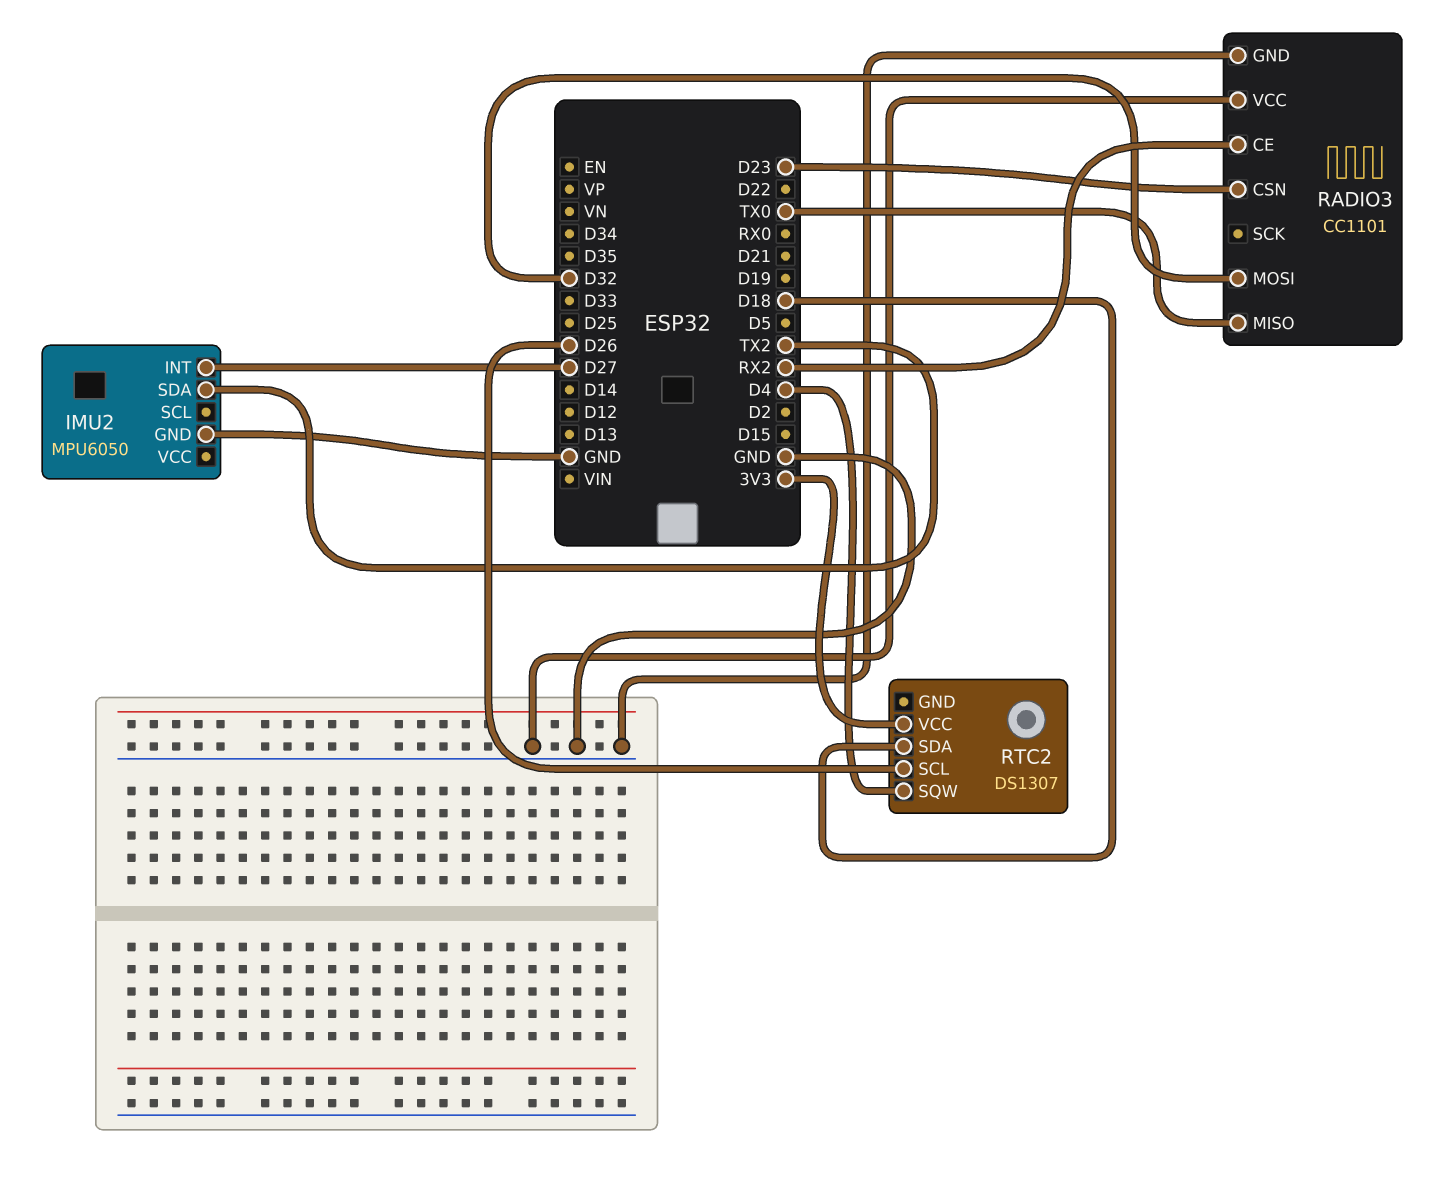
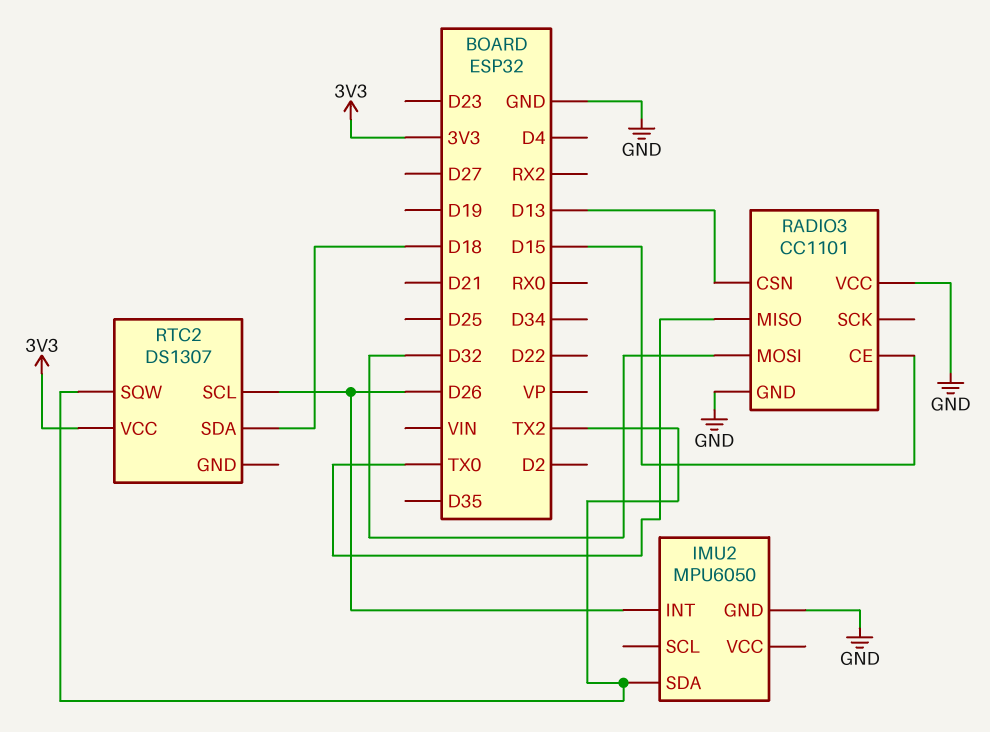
IMU2 pin INT: D27 -> D26
RADIO3 pin CE: RX2 -> D15
RADIO3 pin CSN: D23 -> D13
RTC2 pin SQW: D4 -> TX2

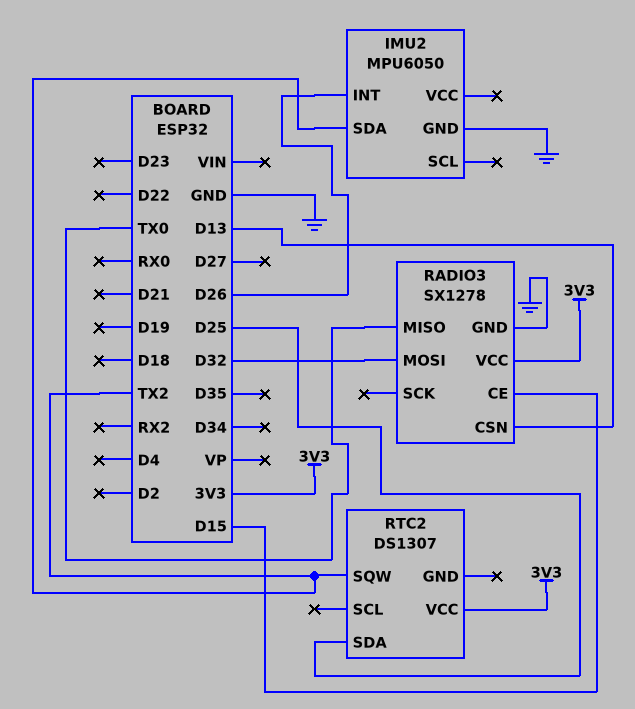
RADIO3: CC1101 -> SX1278
RADIO3 pin VCC: GND -> 3V3
RTC2 pin SCL: D26 -> none
RTC2 pin SDA: D18 -> D25

